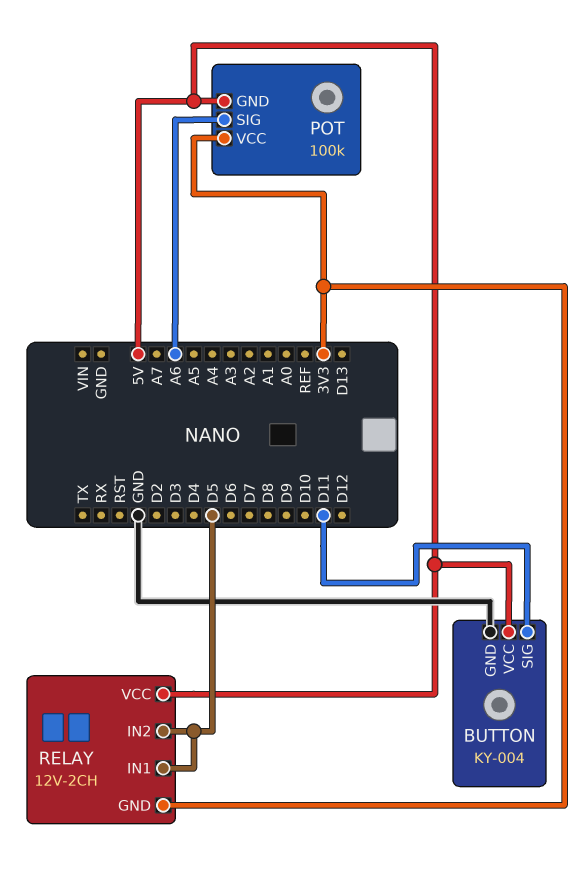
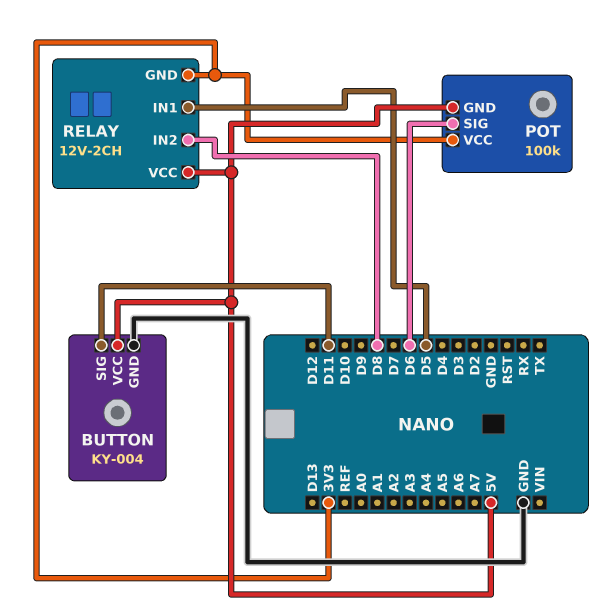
POT pin SIG: A6 -> D6
RELAY pin IN2: D5 -> D8

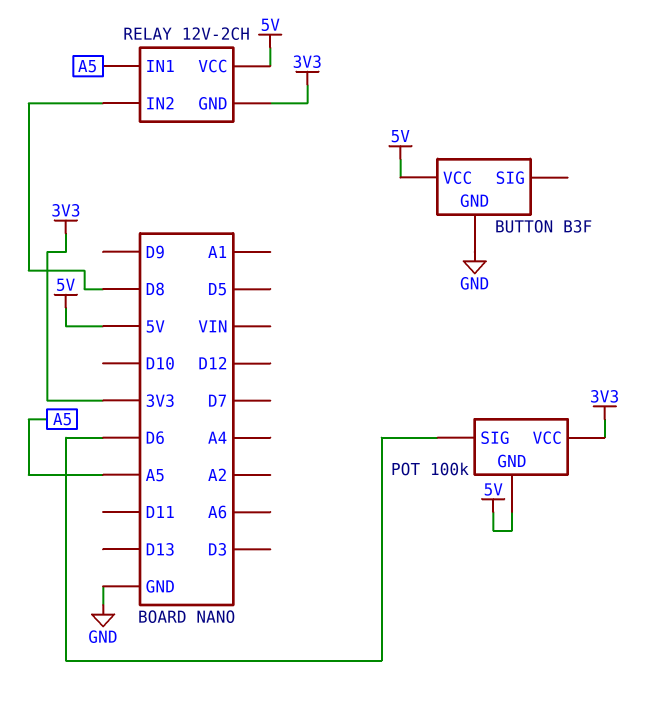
BUTTON: KY-004 -> B3F
BUTTON pin SIG: D11 -> none
RELAY pin IN1: D5 -> A5

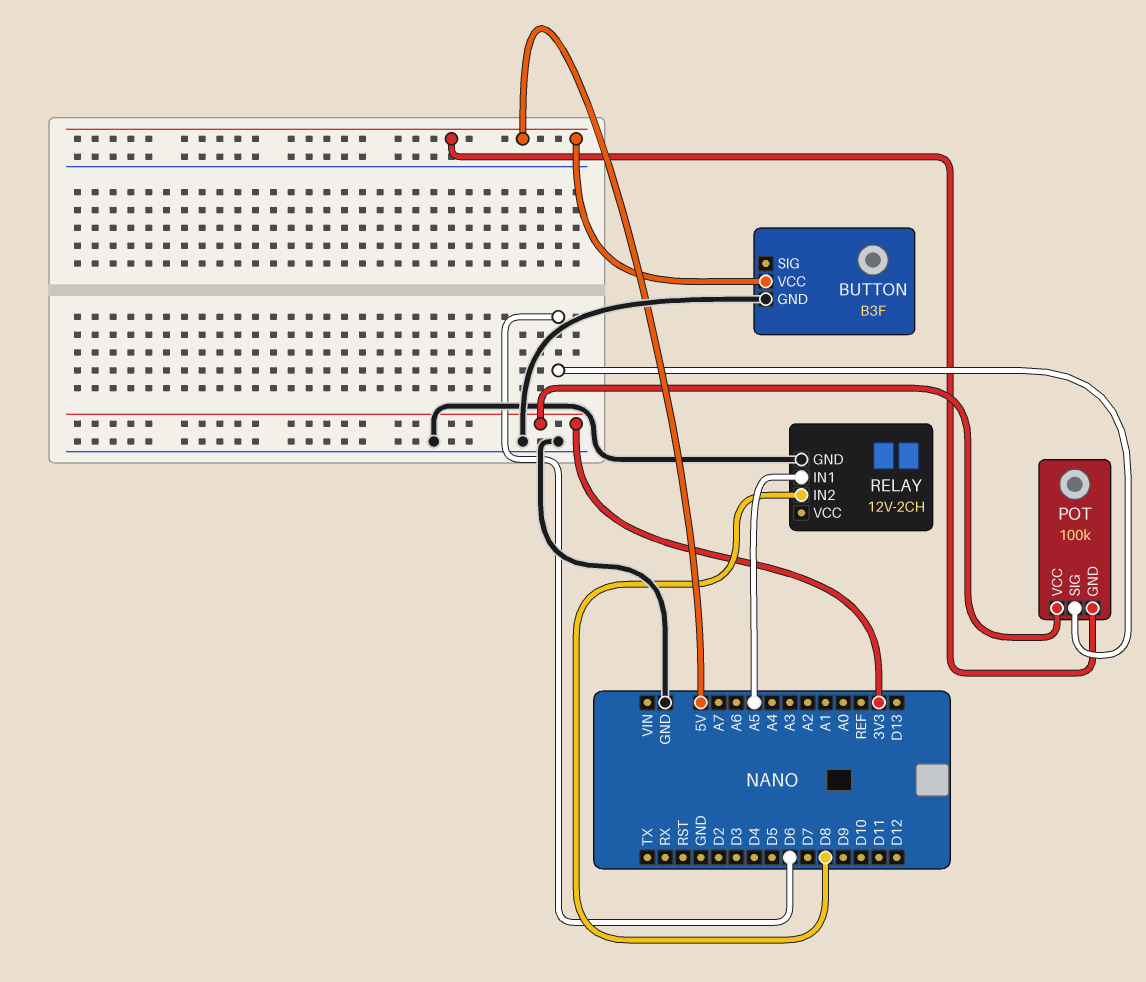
RELAY pin GND: 3V3 -> GND
RELAY pin VCC: 5V -> none

